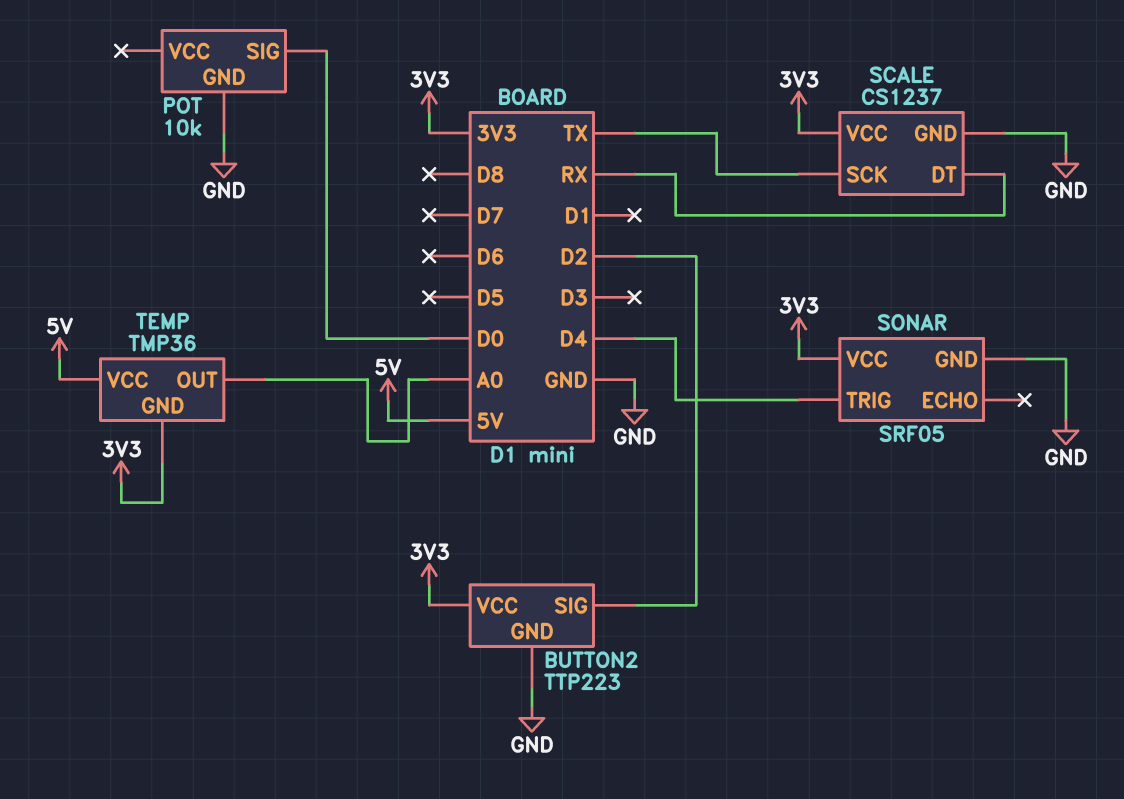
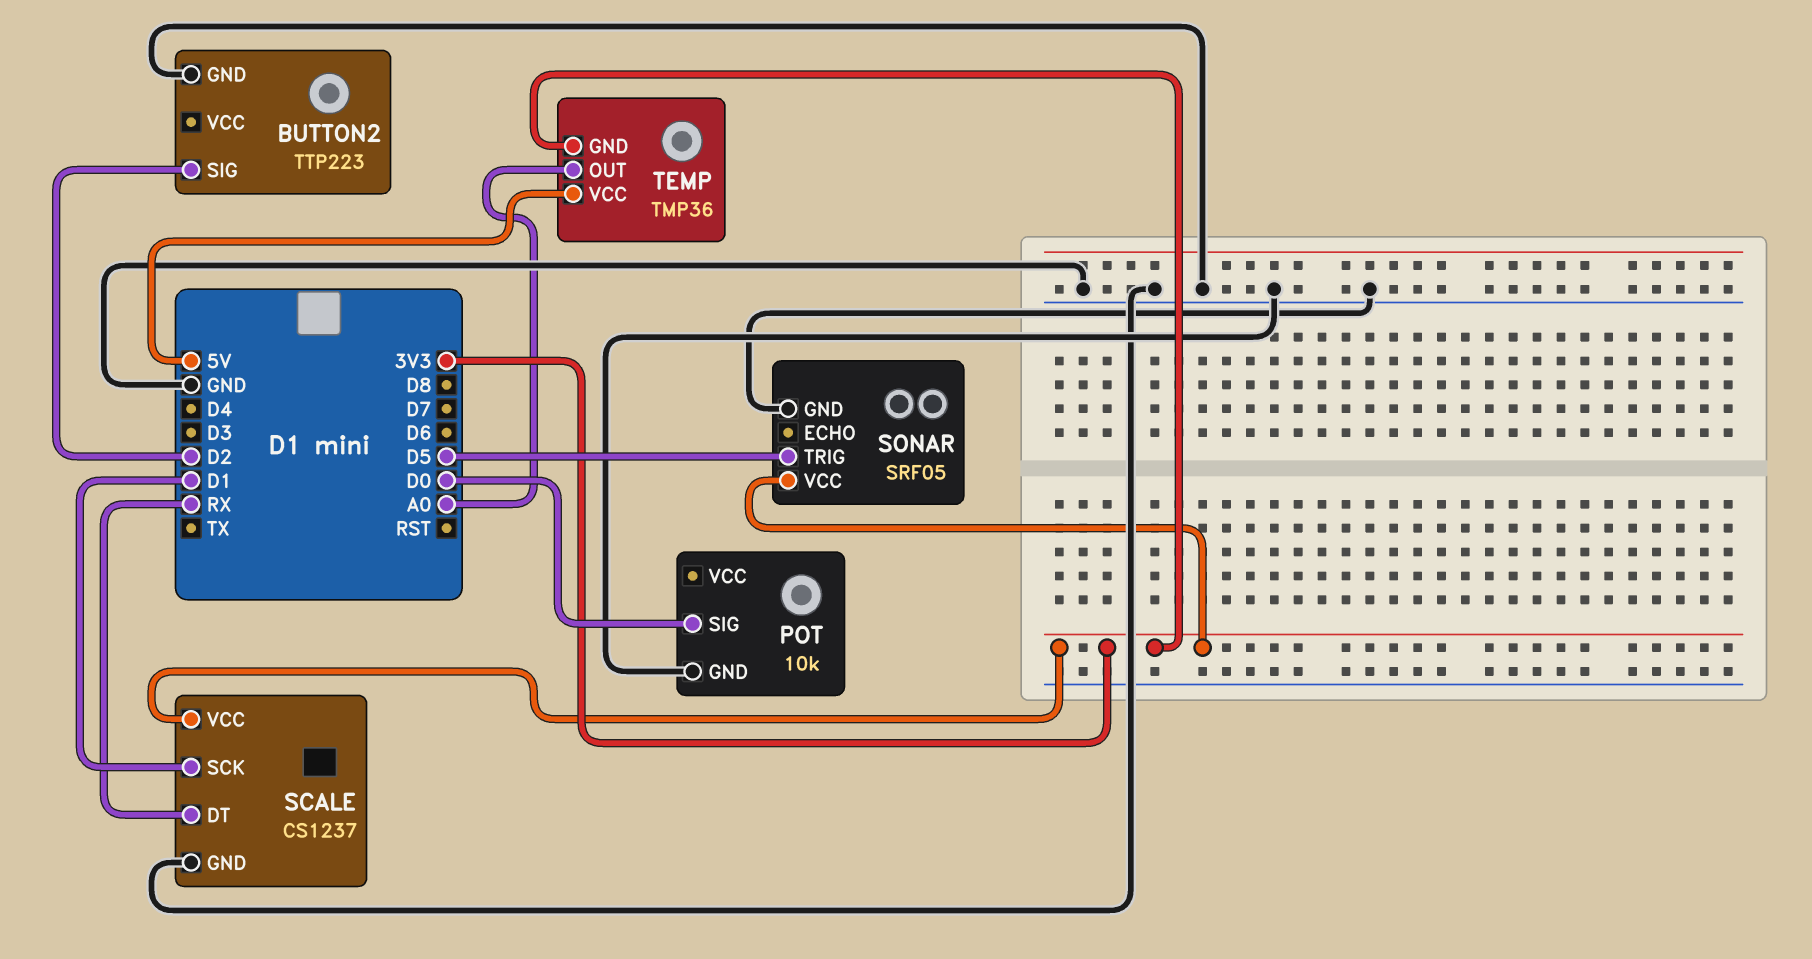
BUTTON2 pin VCC: 3V3 -> none
SCALE pin SCK: TX -> D1
SONAR pin TRIG: D4 -> D5

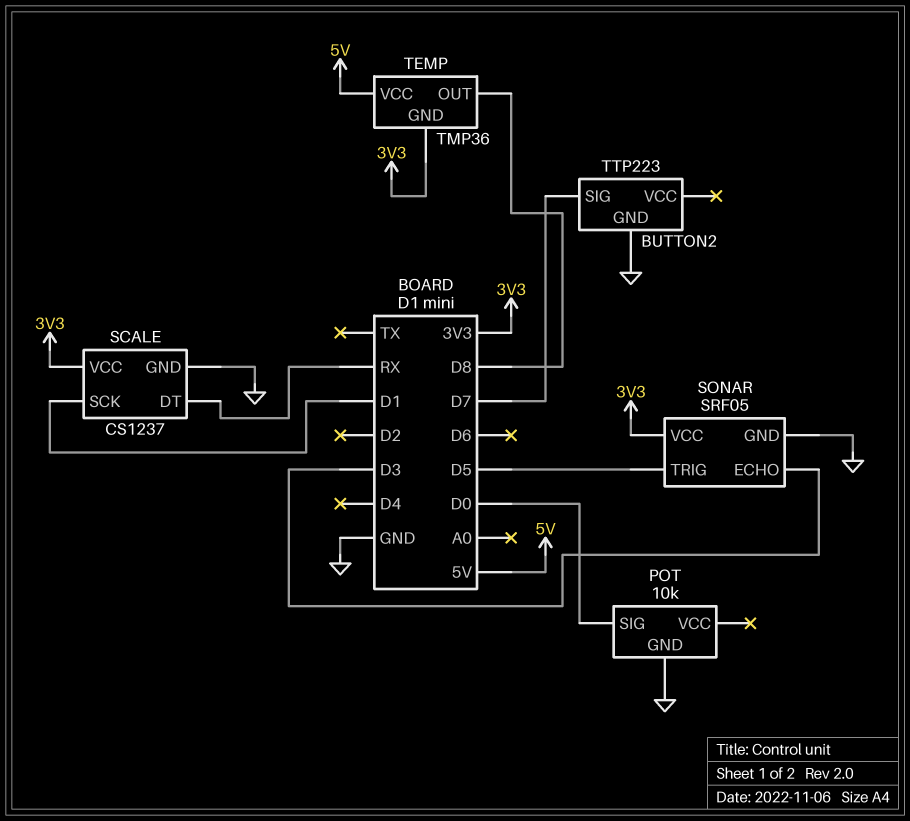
BUTTON2 pin SIG: D2 -> D7
SONAR pin ECHO: none -> D3
TEMP pin OUT: A0 -> D8

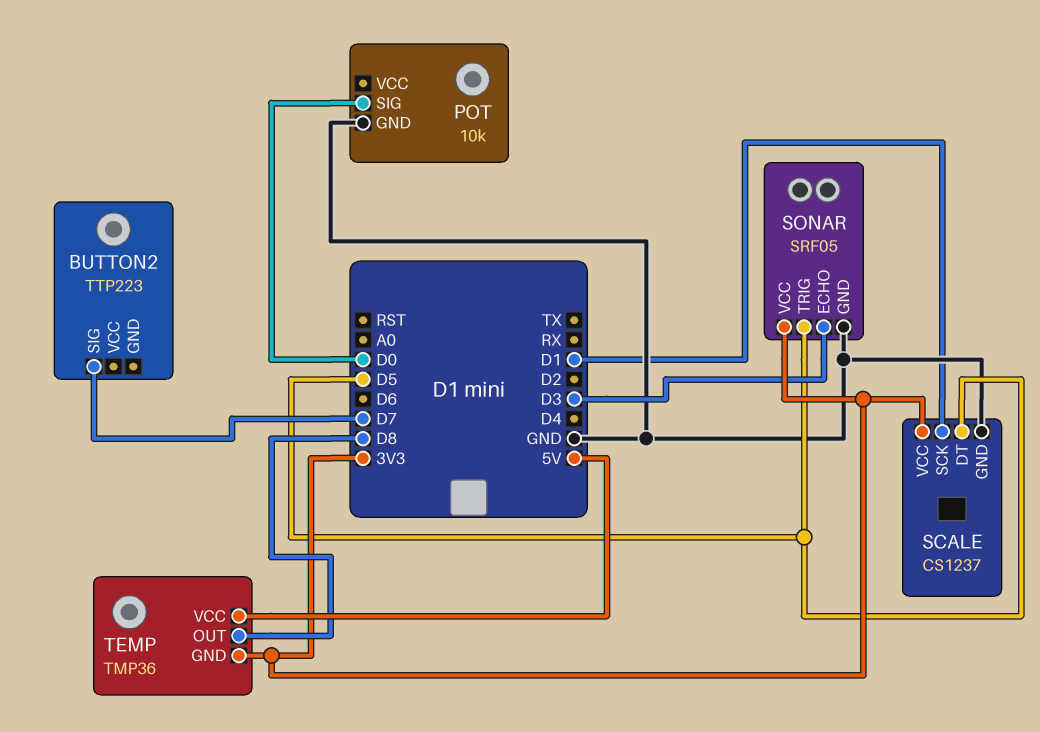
BUTTON2 pin GND: GND -> none
SCALE pin DT: RX -> D5

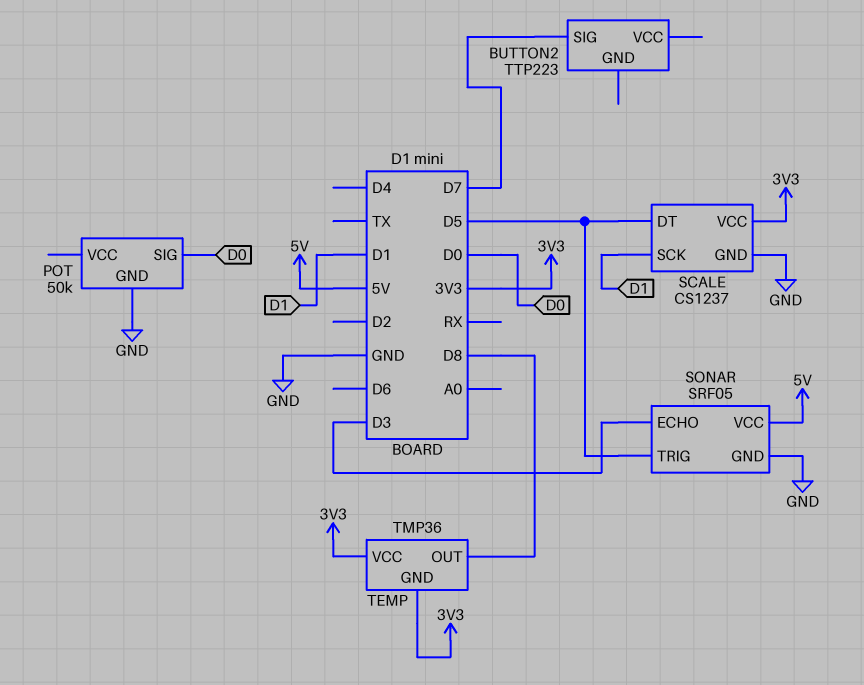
POT: 10k -> 50k
SONAR pin VCC: 3V3 -> 5V
TEMP pin VCC: 5V -> 3V3

